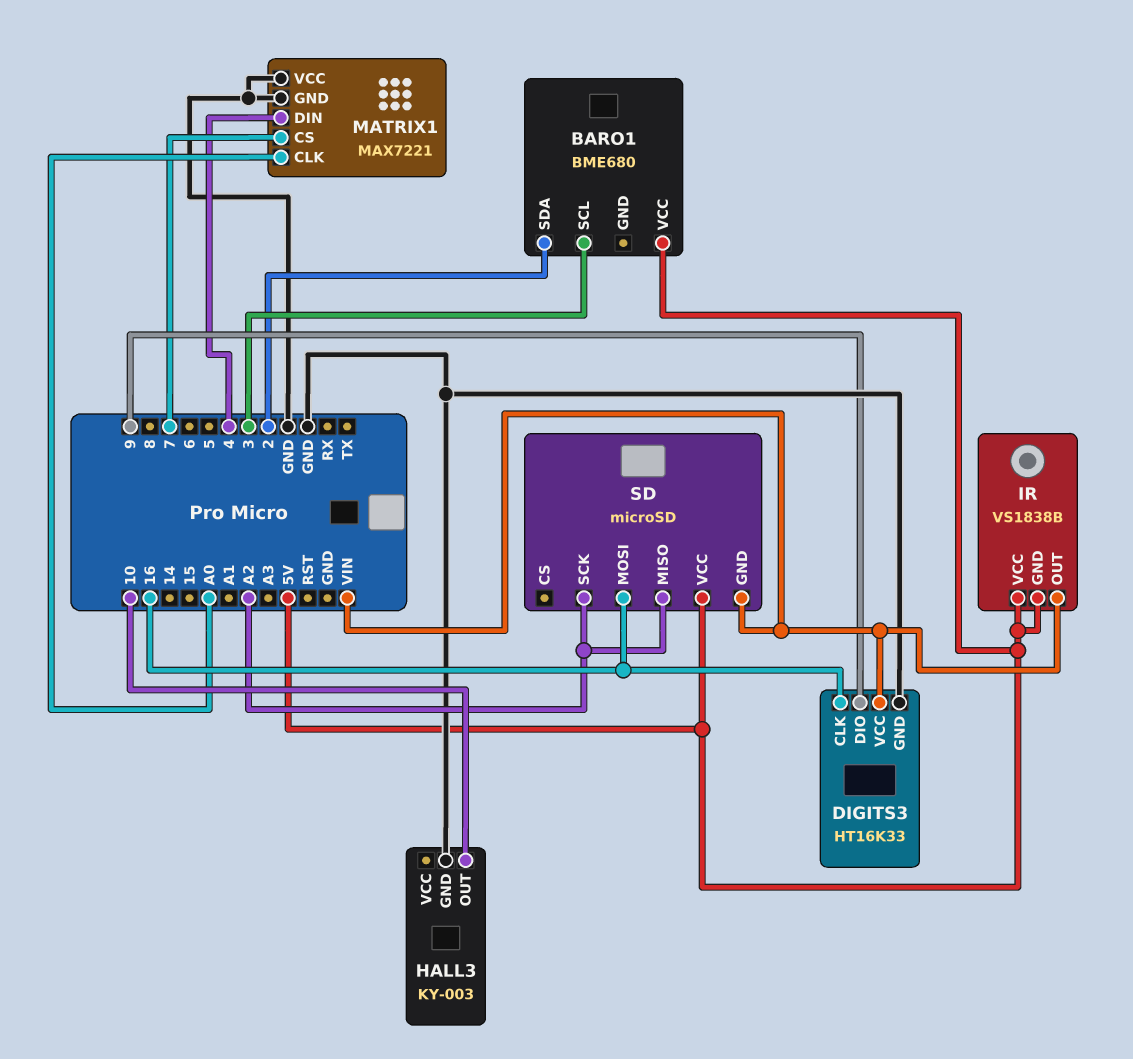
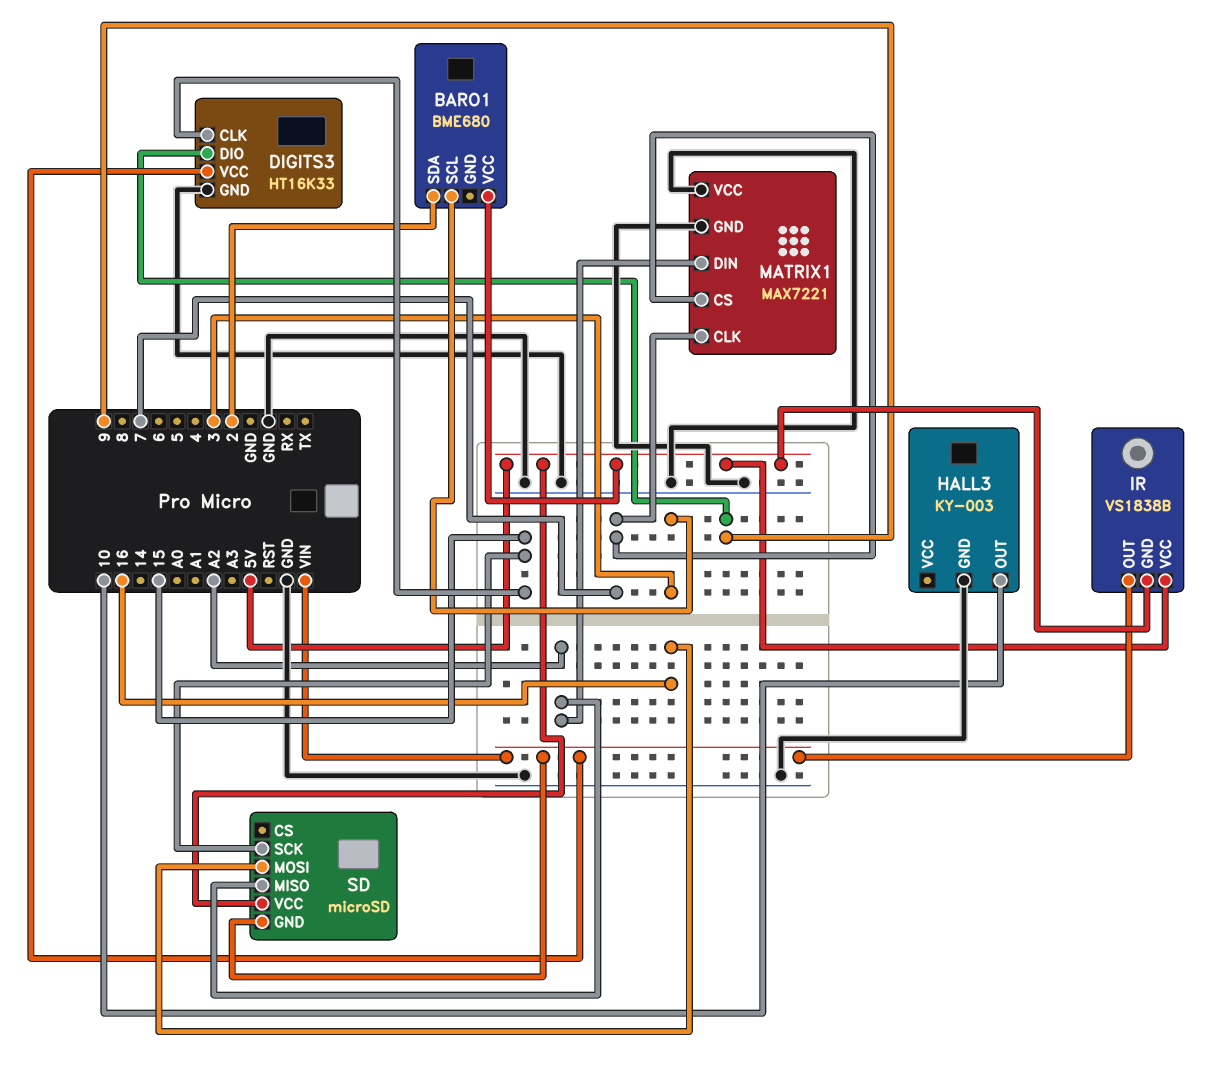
DIGITS3 pin CLK: 16 -> 15
MATRIX1 pin CLK: A0 -> 7
MATRIX1 pin DIN: 4 -> A2
SD pin SCK: A2 -> 15

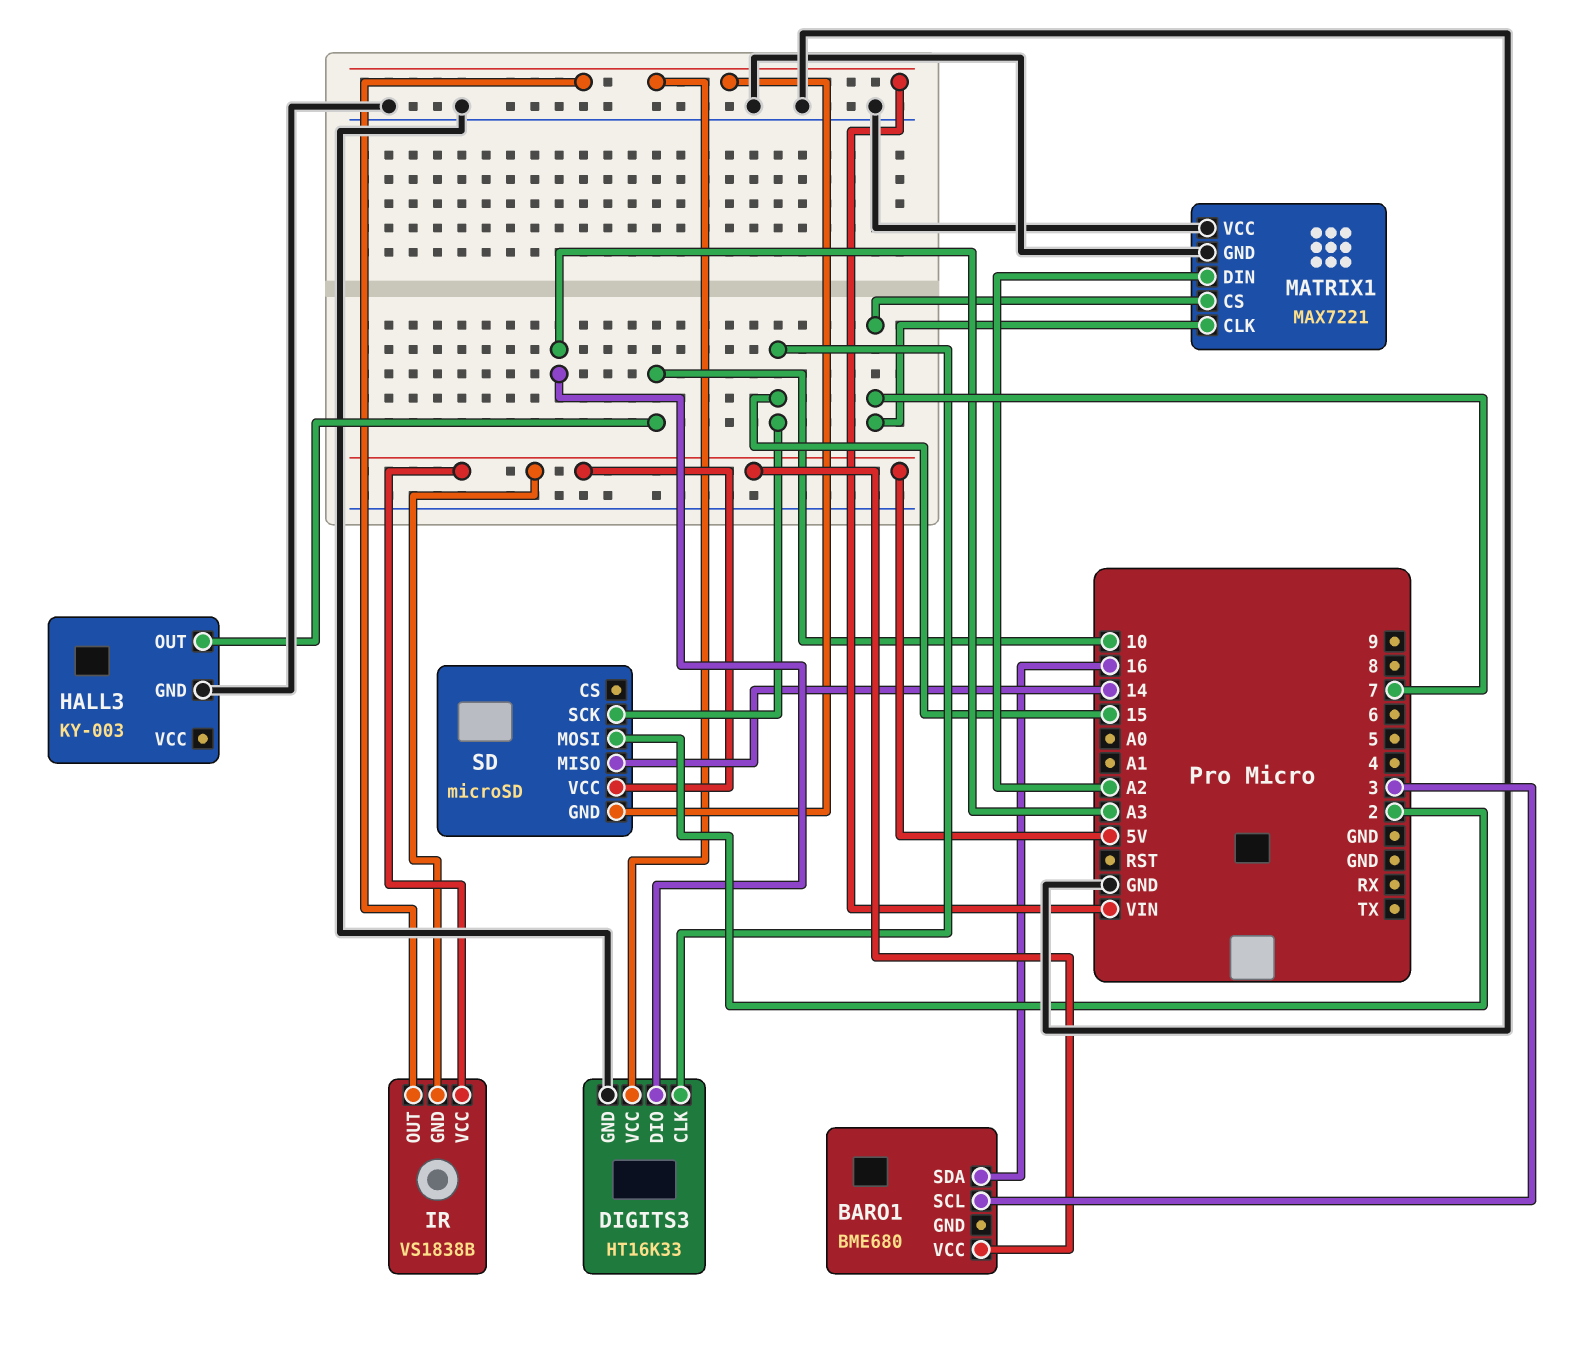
BARO1 pin SDA: 2 -> 16
DIGITS3 pin DIO: 9 -> A3
SD pin MISO: A2 -> 14
SD pin MOSI: 16 -> 2

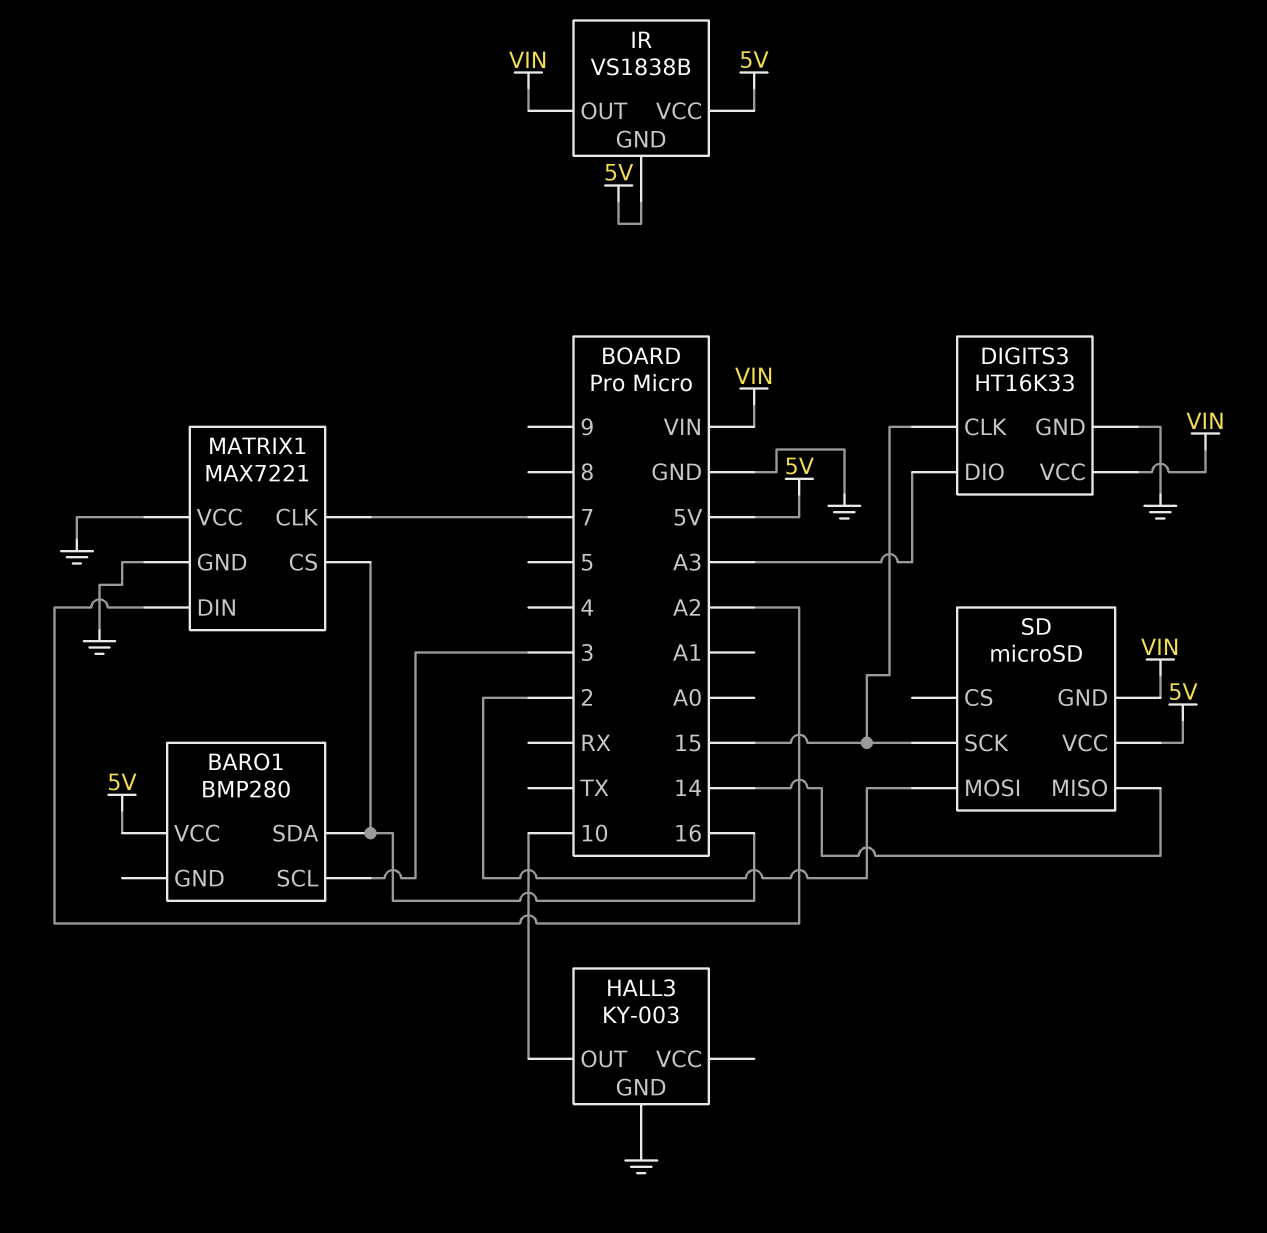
BARO1: BME680 -> BMP280
MATRIX1 pin CS: 7 -> 16

